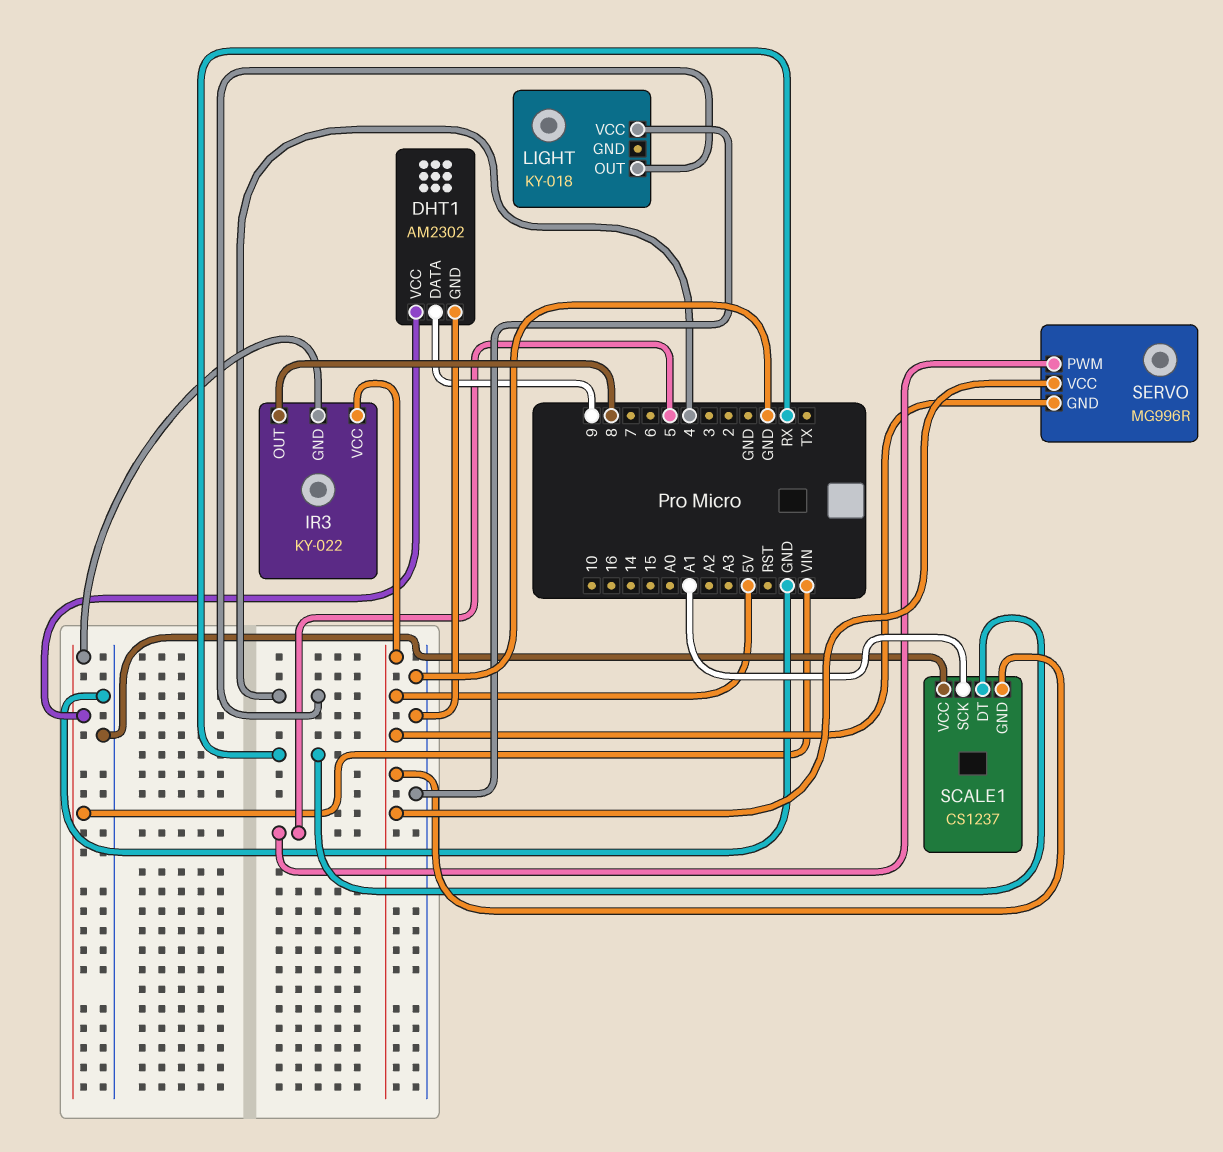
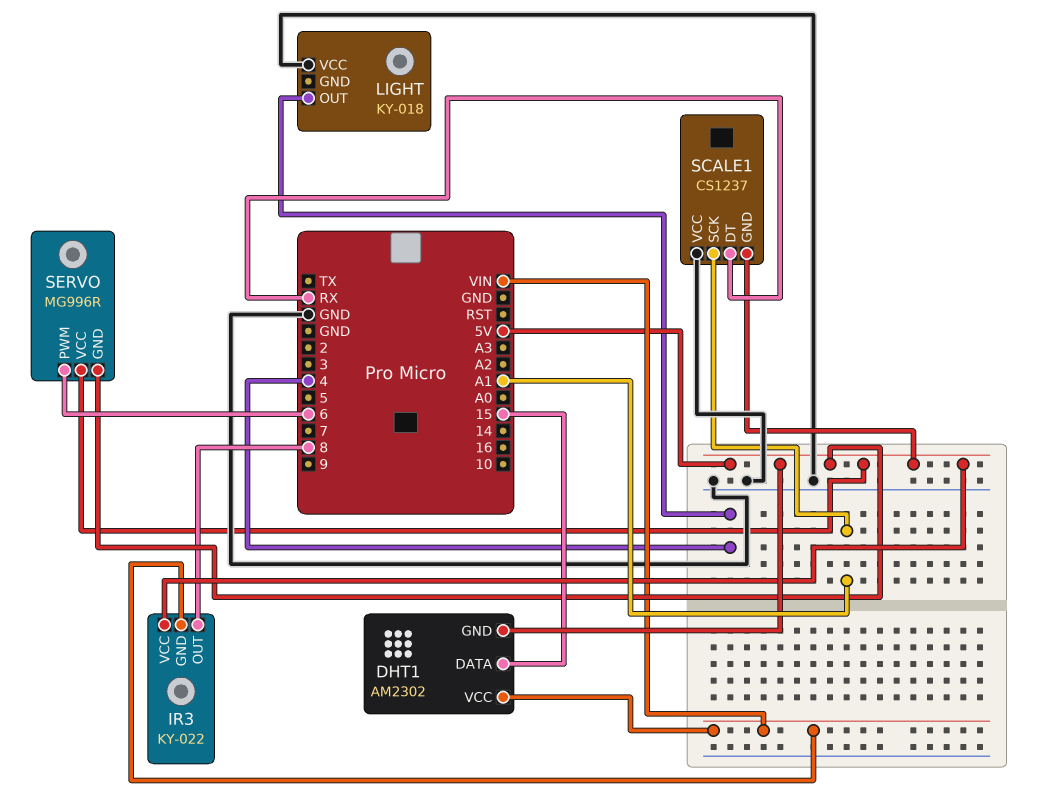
DHT1 pin DATA: 9 -> 15
DHT1 pin GND: GND -> 5V
SERVO pin PWM: 5 -> 6

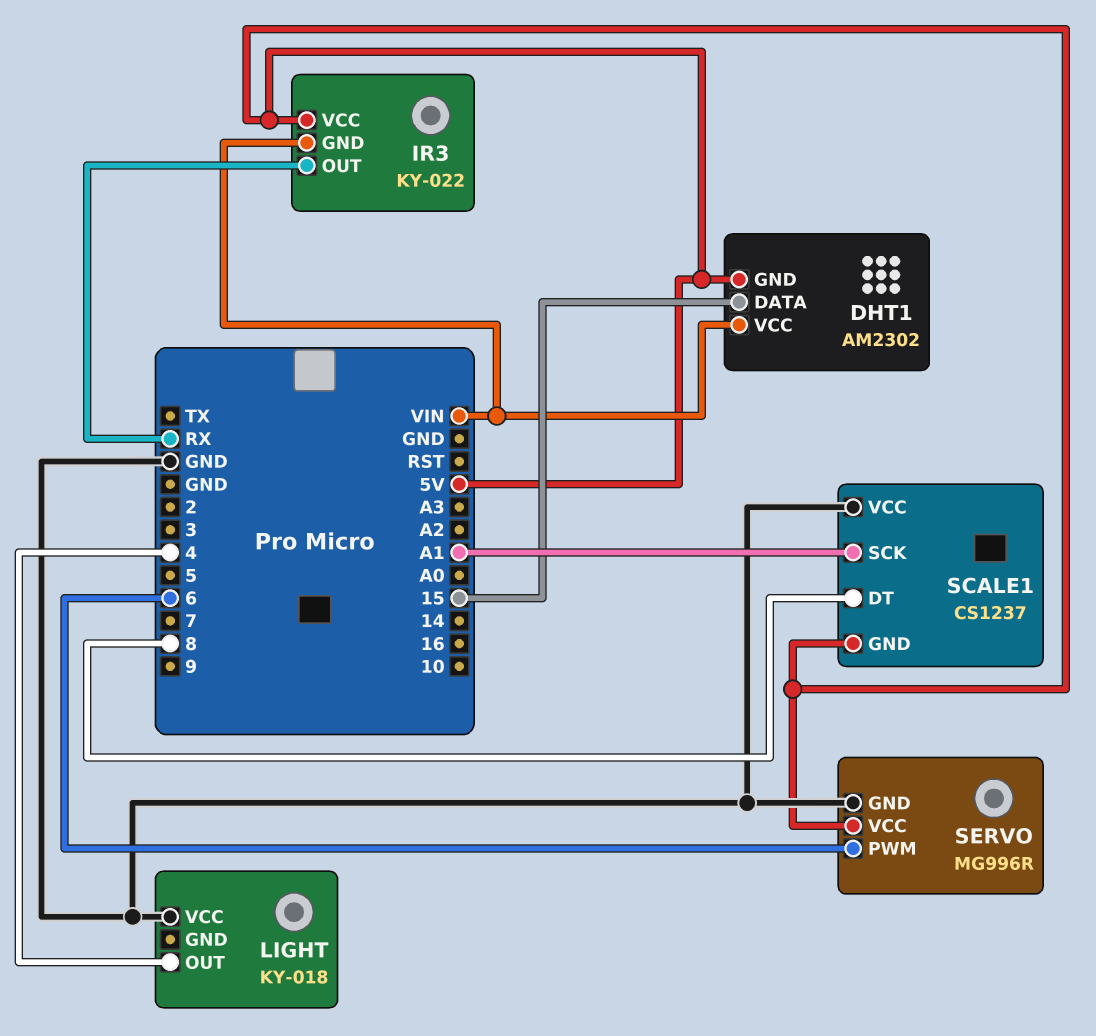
IR3 pin OUT: 8 -> RX
SCALE1 pin DT: RX -> 8
SERVO pin GND: 5V -> GND

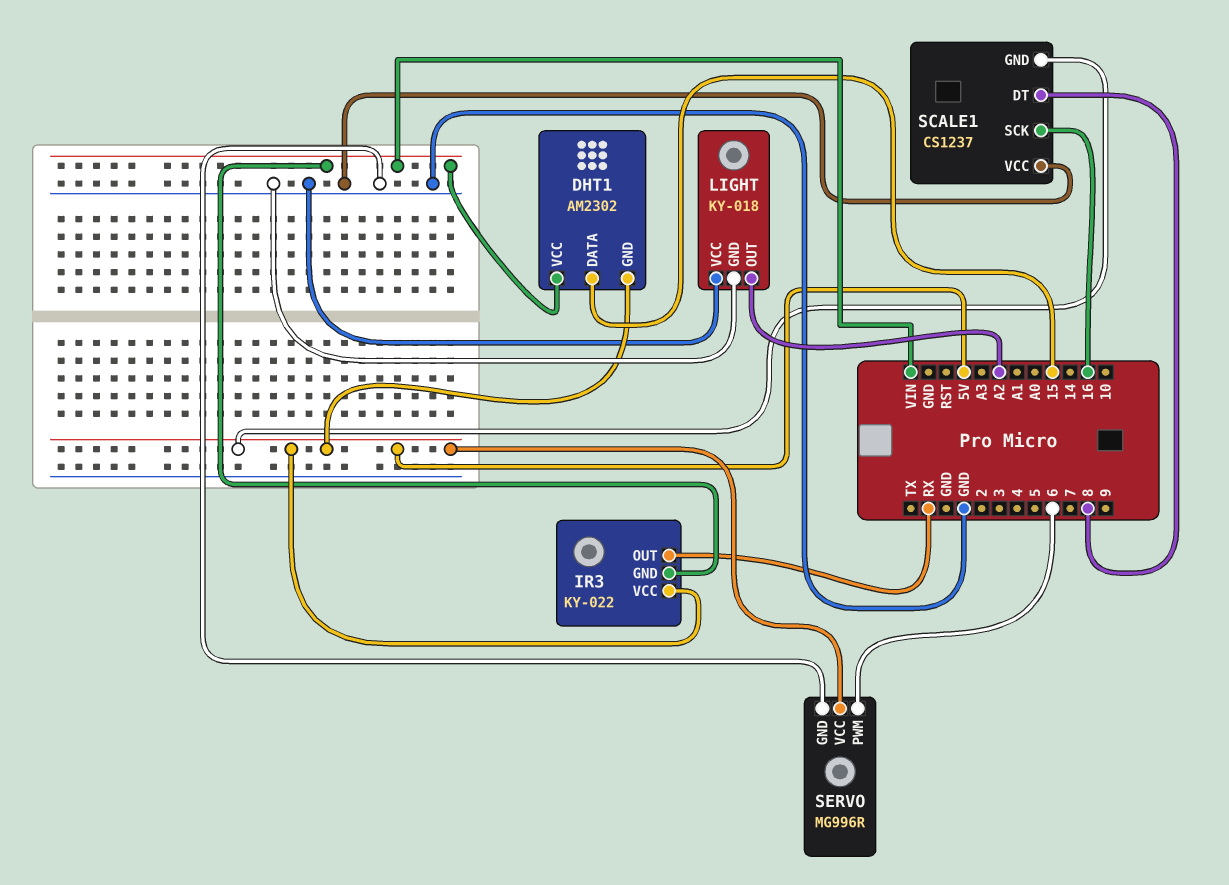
LIGHT pin GND: none -> GND
LIGHT pin OUT: 4 -> A2
SCALE1 pin SCK: A1 -> 16

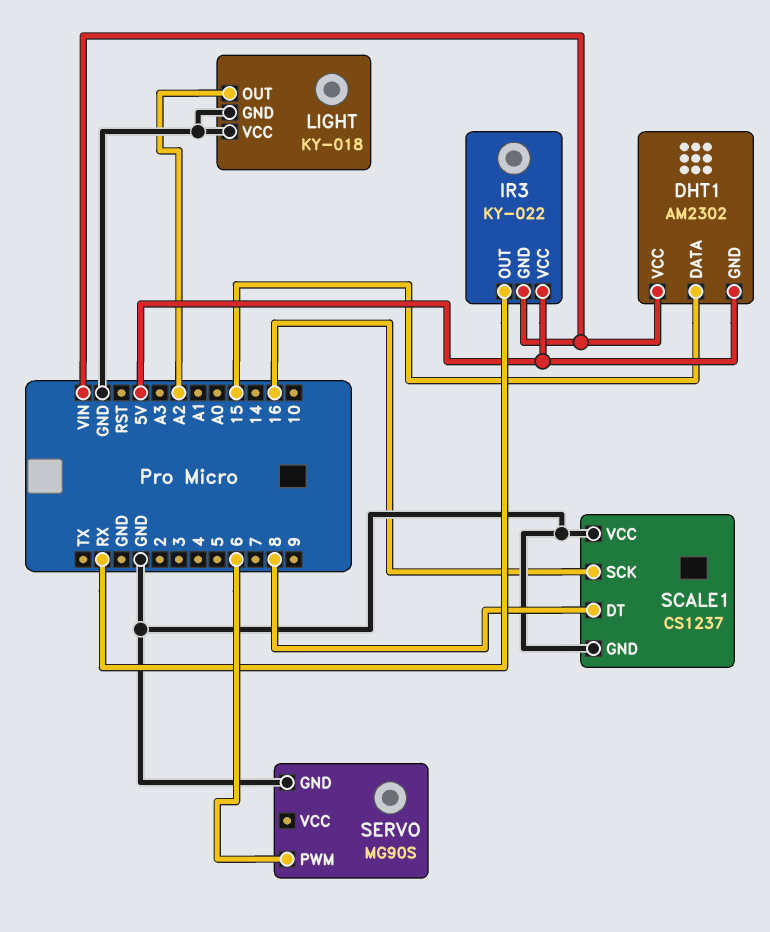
SCALE1 pin GND: 5V -> GND
SERVO: MG996R -> MG90S
SERVO pin VCC: 5V -> none

